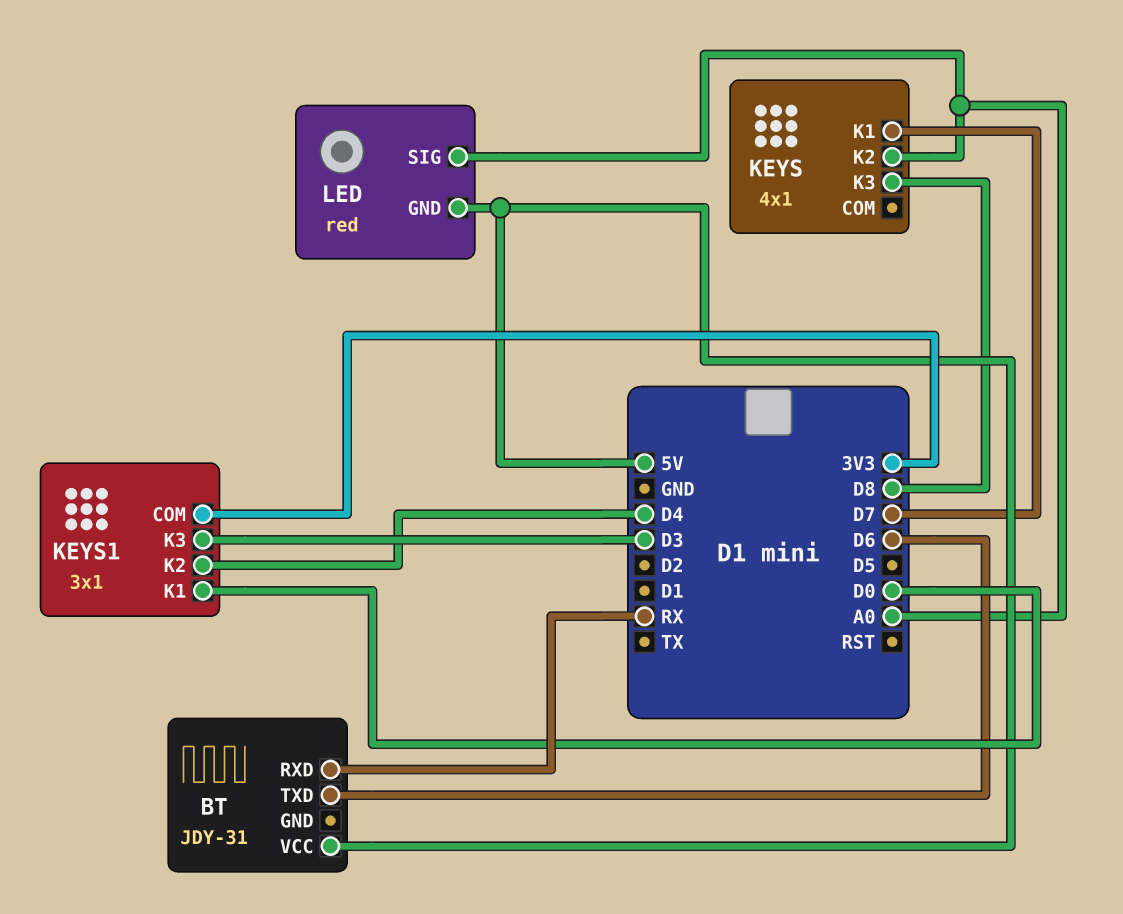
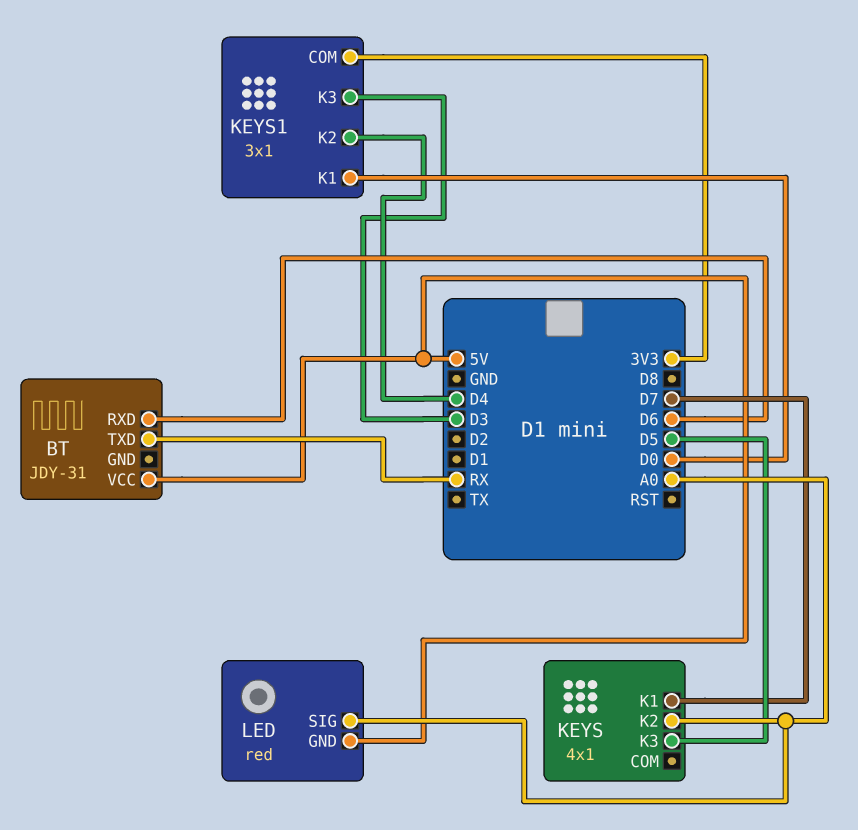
BT pin RXD: RX -> D6
BT pin TXD: D6 -> RX
KEYS pin K3: D8 -> D5

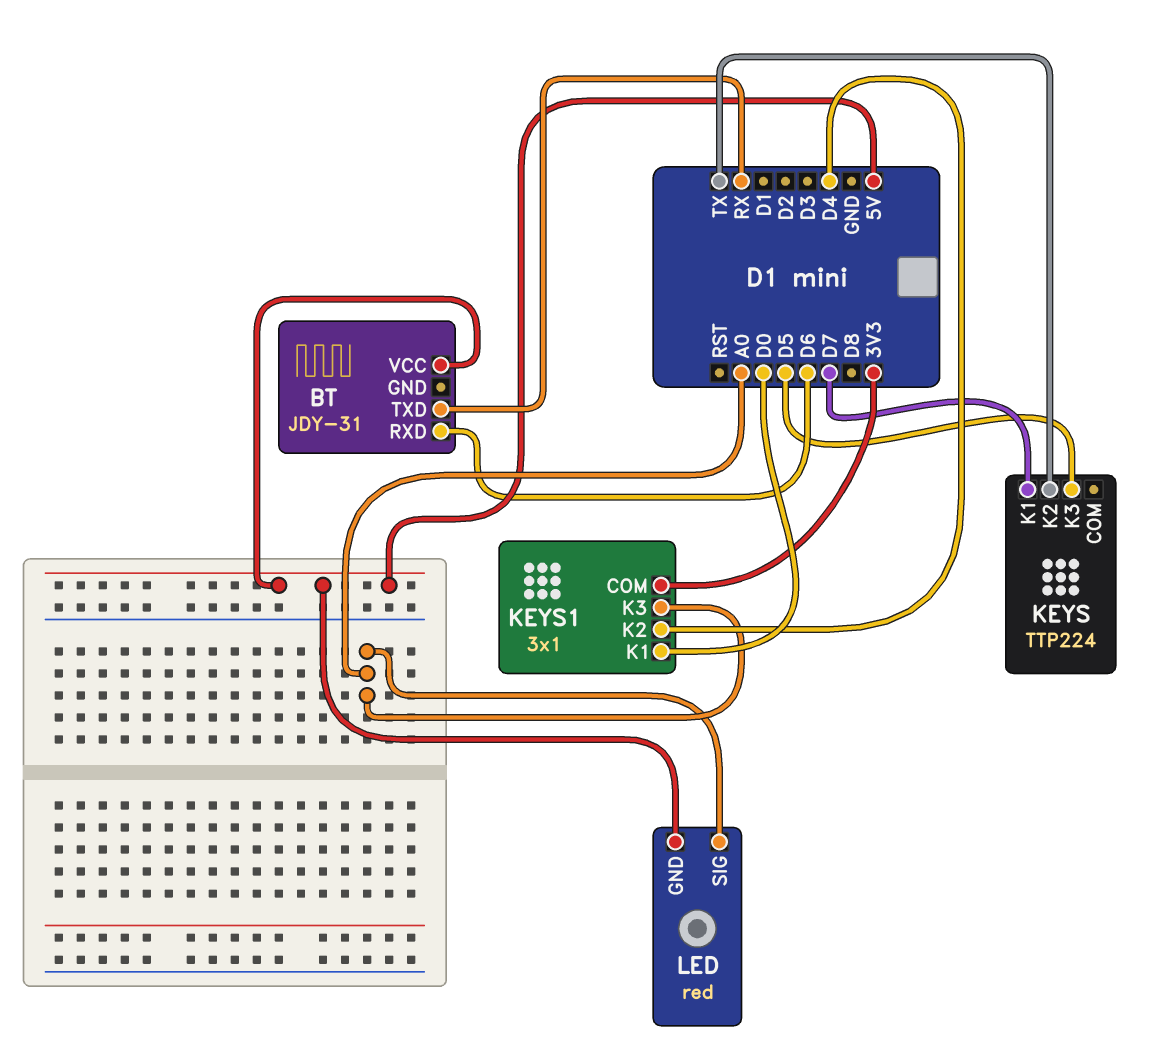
KEYS: 4x1 -> TTP224
KEYS pin K2: A0 -> TX
KEYS1 pin K3: D3 -> A0

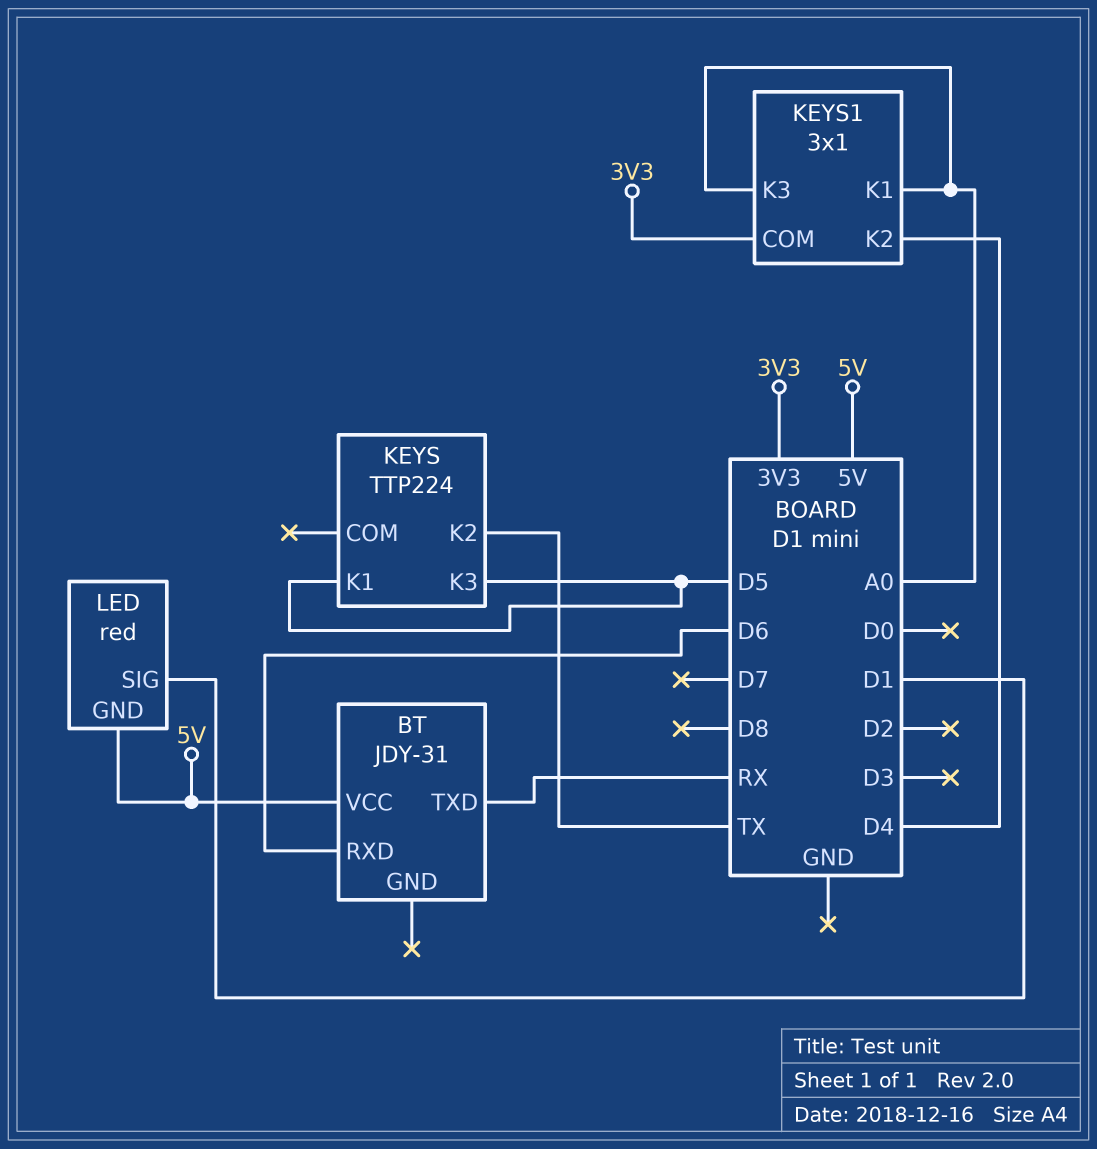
KEYS pin K1: D7 -> D5
KEYS1 pin K1: D0 -> A0
LED pin SIG: A0 -> D1

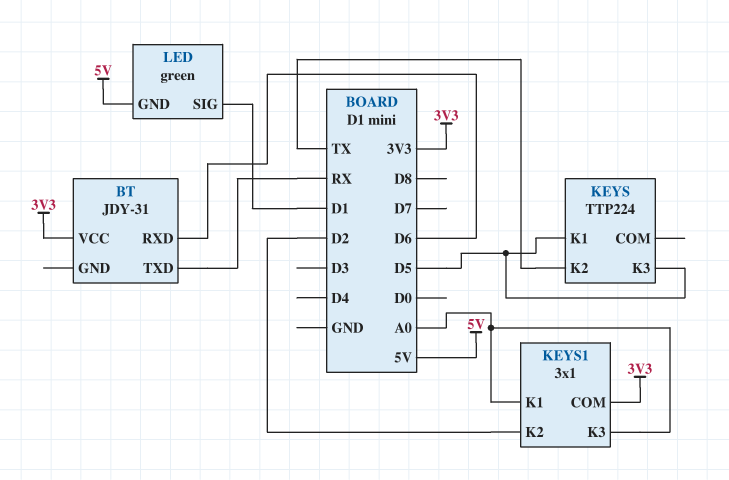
BT pin VCC: 5V -> 3V3
KEYS1 pin K2: D4 -> D2
LED: red -> green

